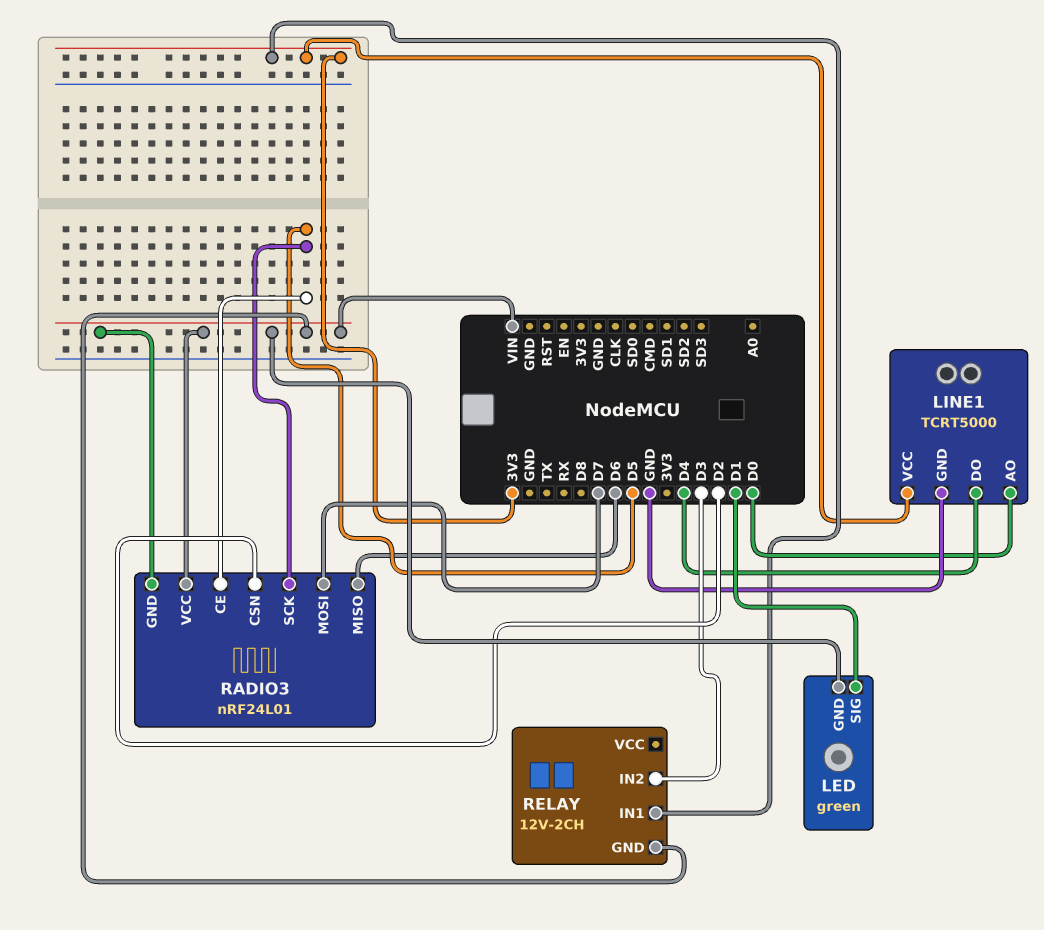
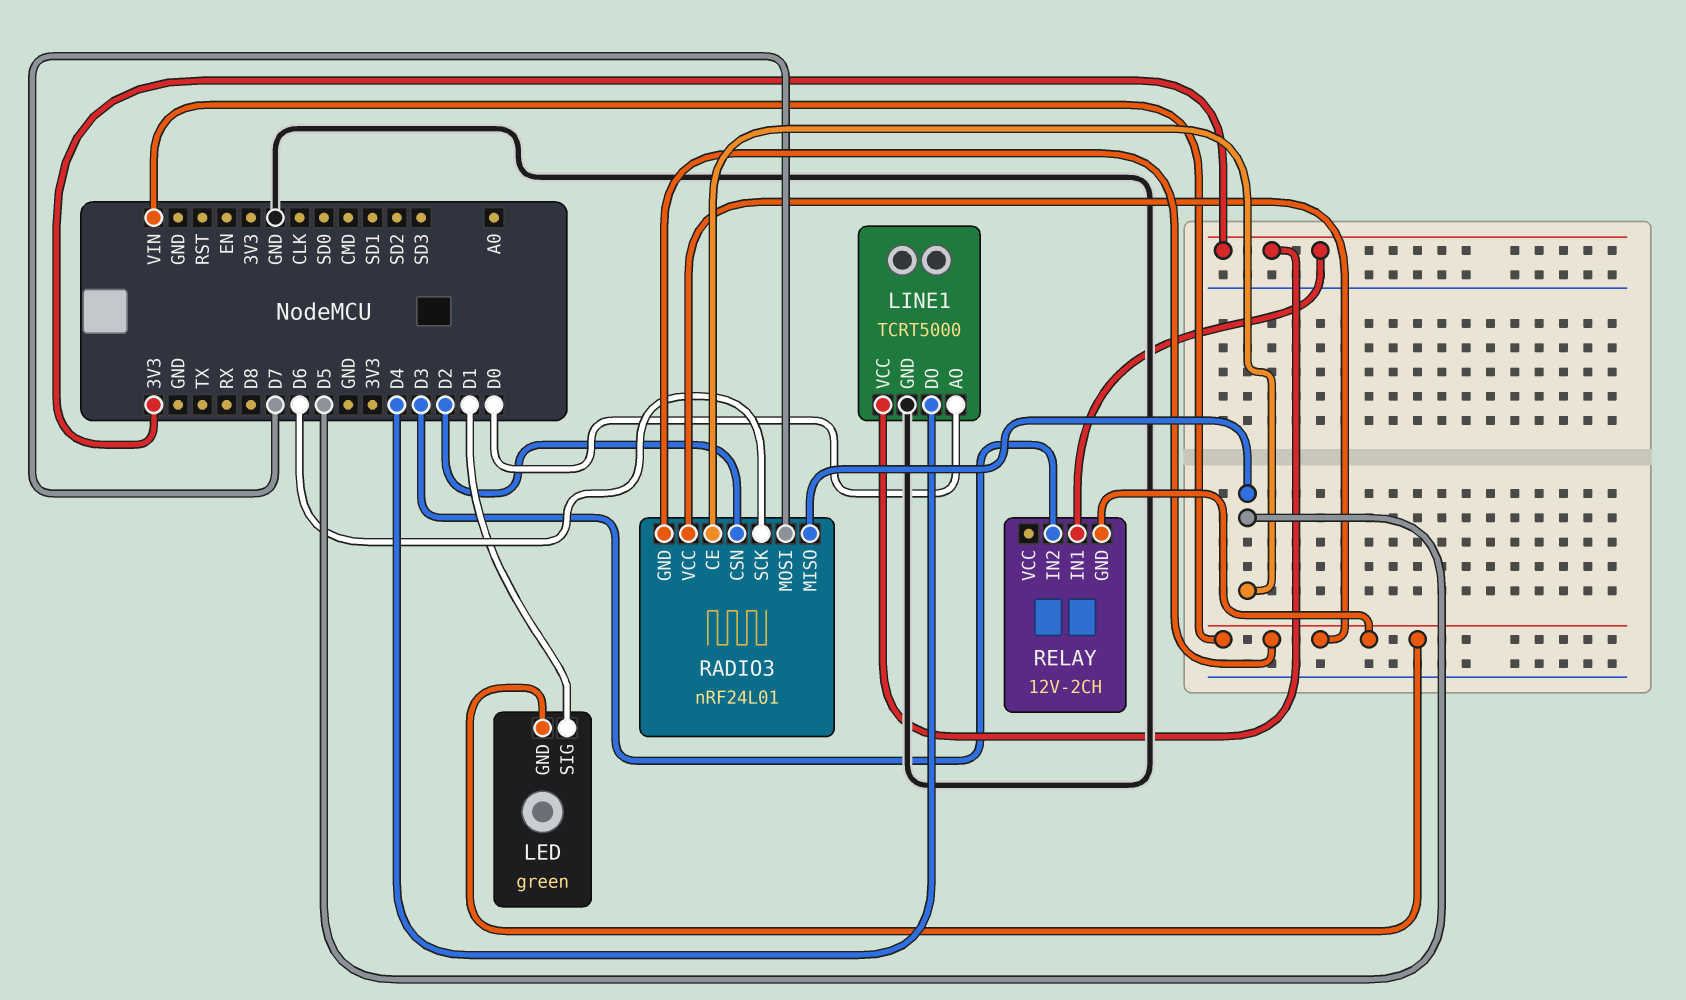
RADIO3 pin MISO: D6 -> D5
RADIO3 pin SCK: D5 -> D6

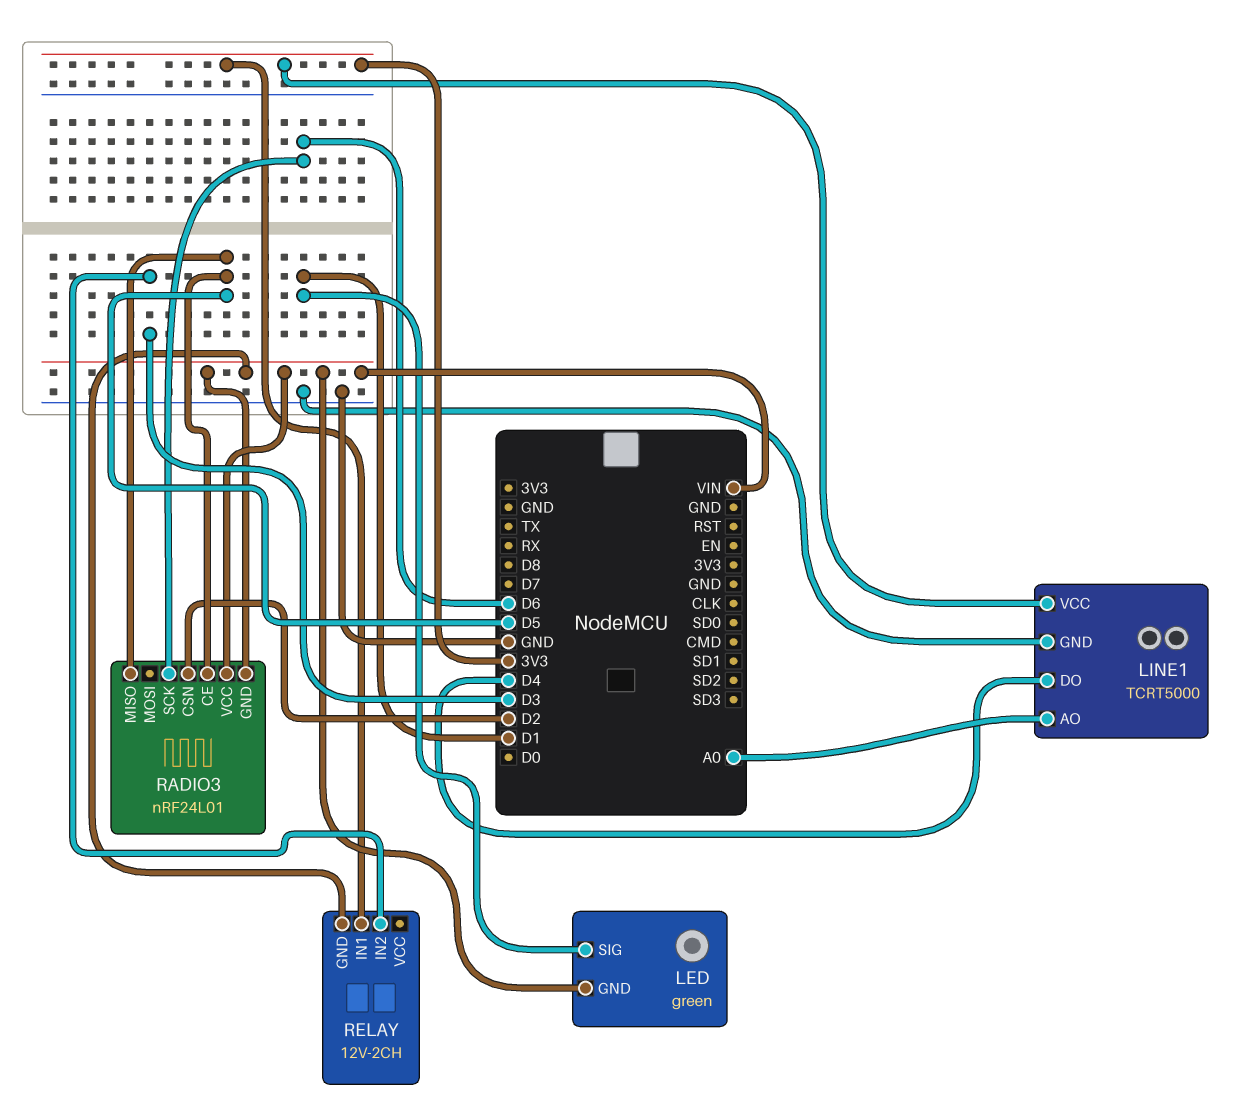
LINE1 pin AO: D0 -> A0
RADIO3 pin MOSI: D7 -> none

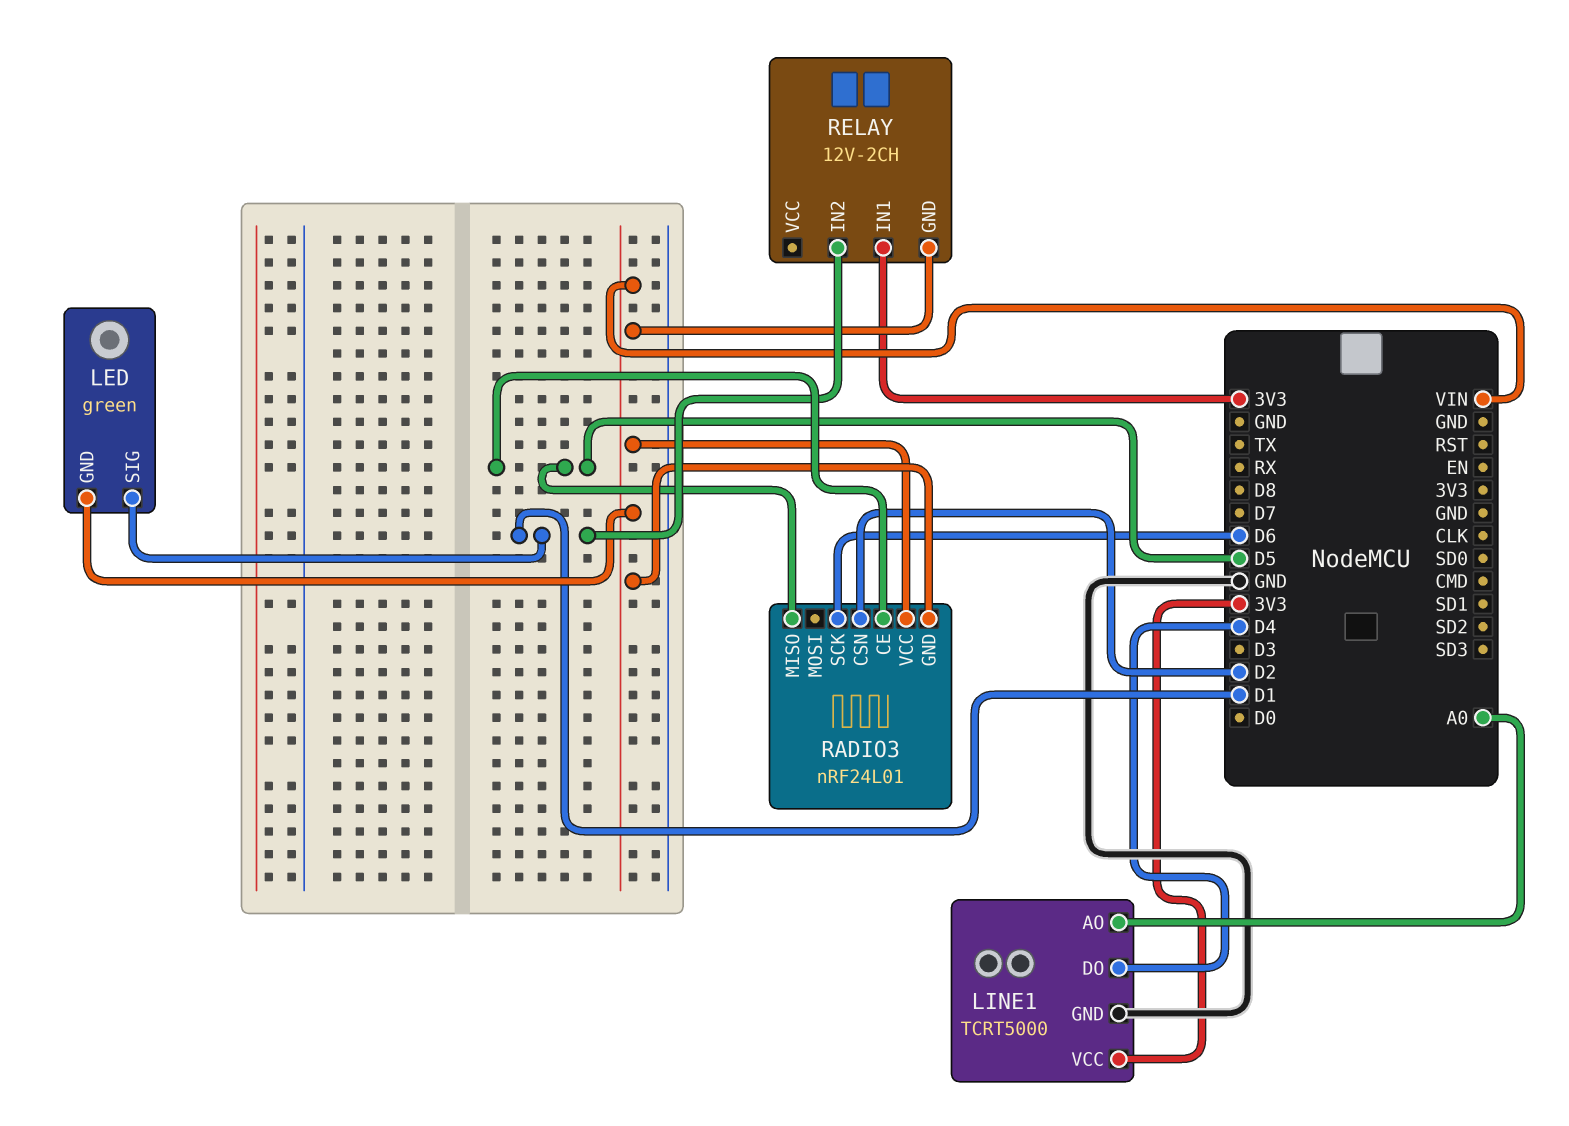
RELAY pin IN2: D3 -> D1

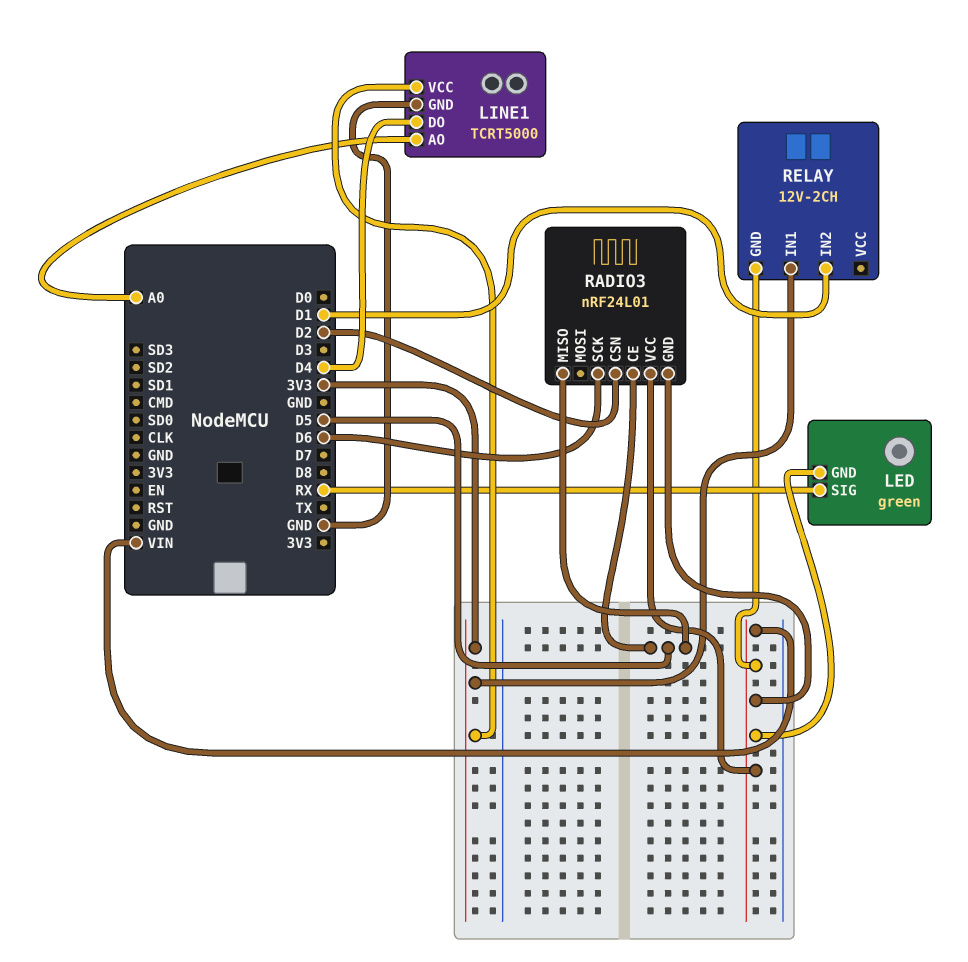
LED pin SIG: D1 -> RX

